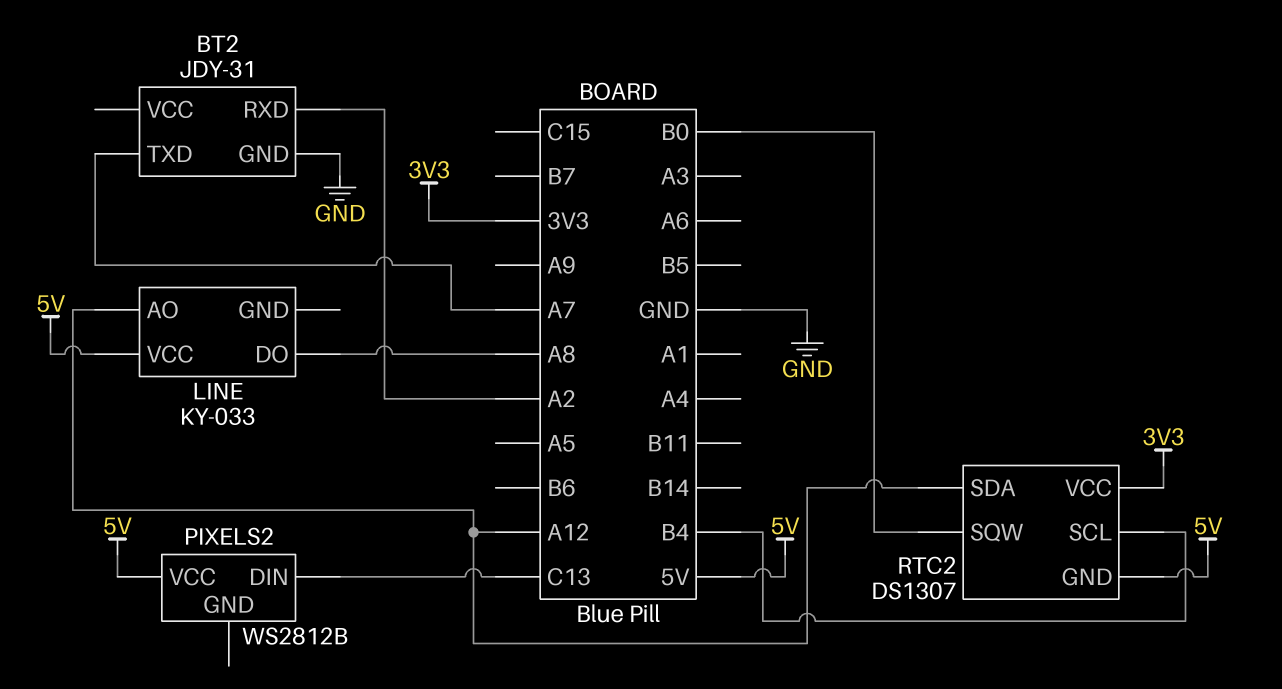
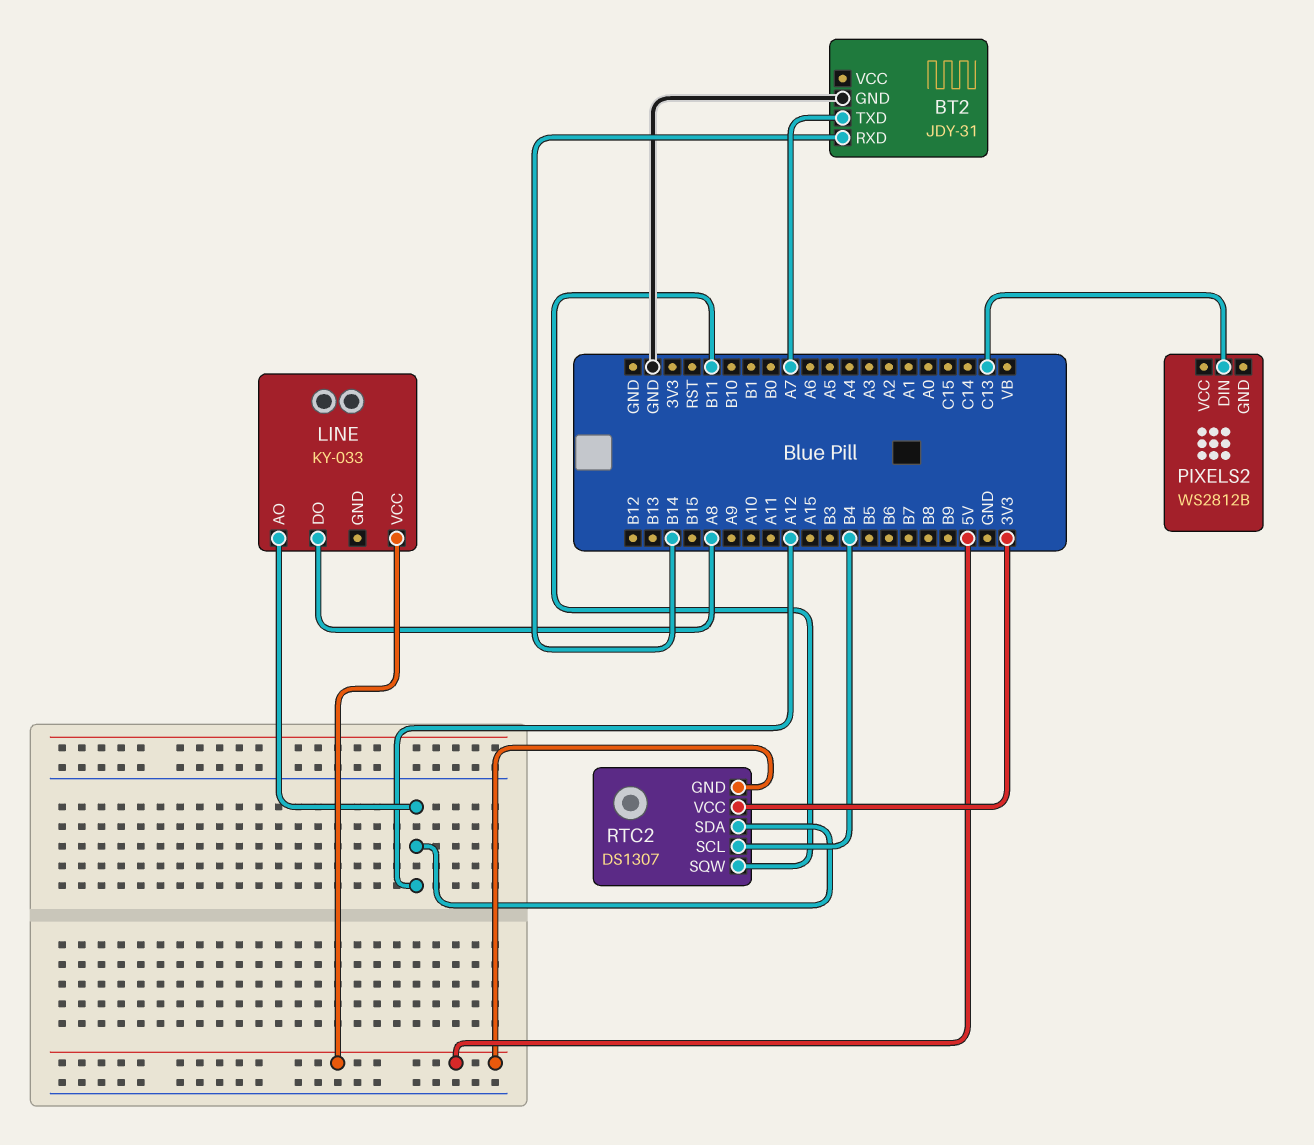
BT2 pin RXD: A2 -> B14
PIXELS2 pin VCC: 5V -> none
RTC2 pin SQW: B0 -> B11

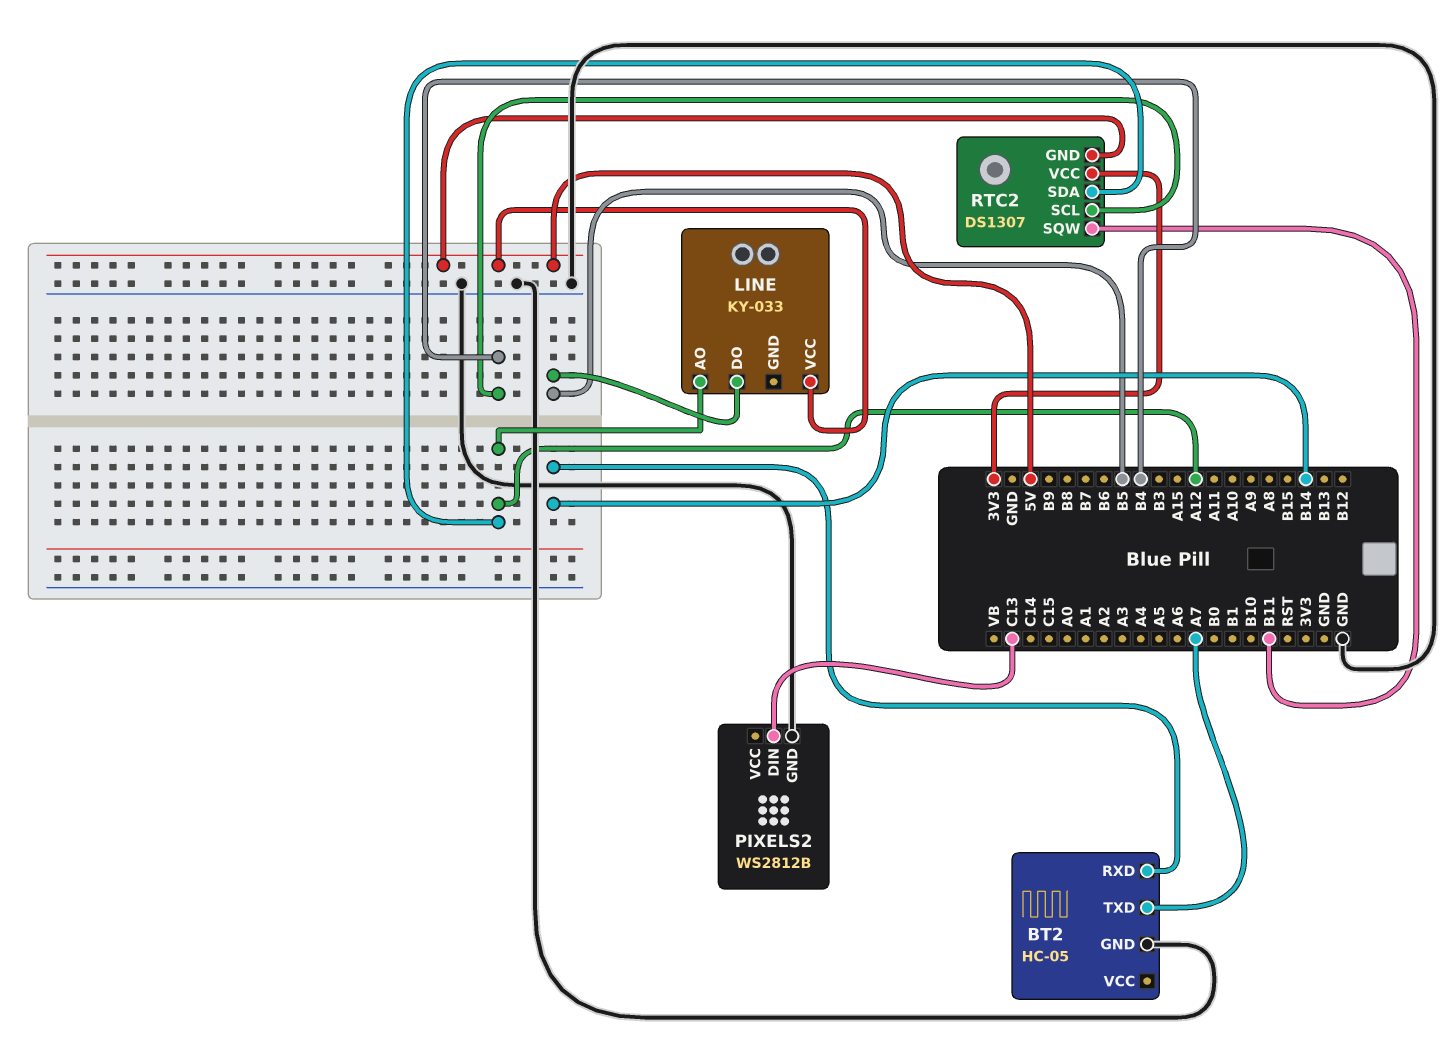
BT2: JDY-31 -> HC-05
LINE pin DO: A8 -> B5
PIXELS2 pin GND: none -> GND

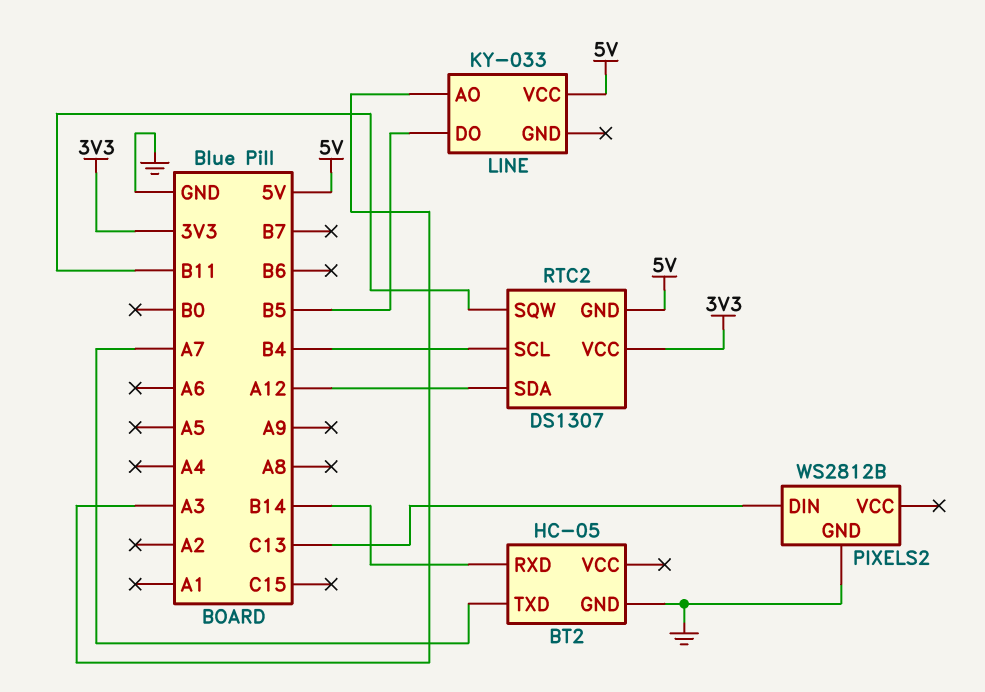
LINE pin AO: A12 -> A3

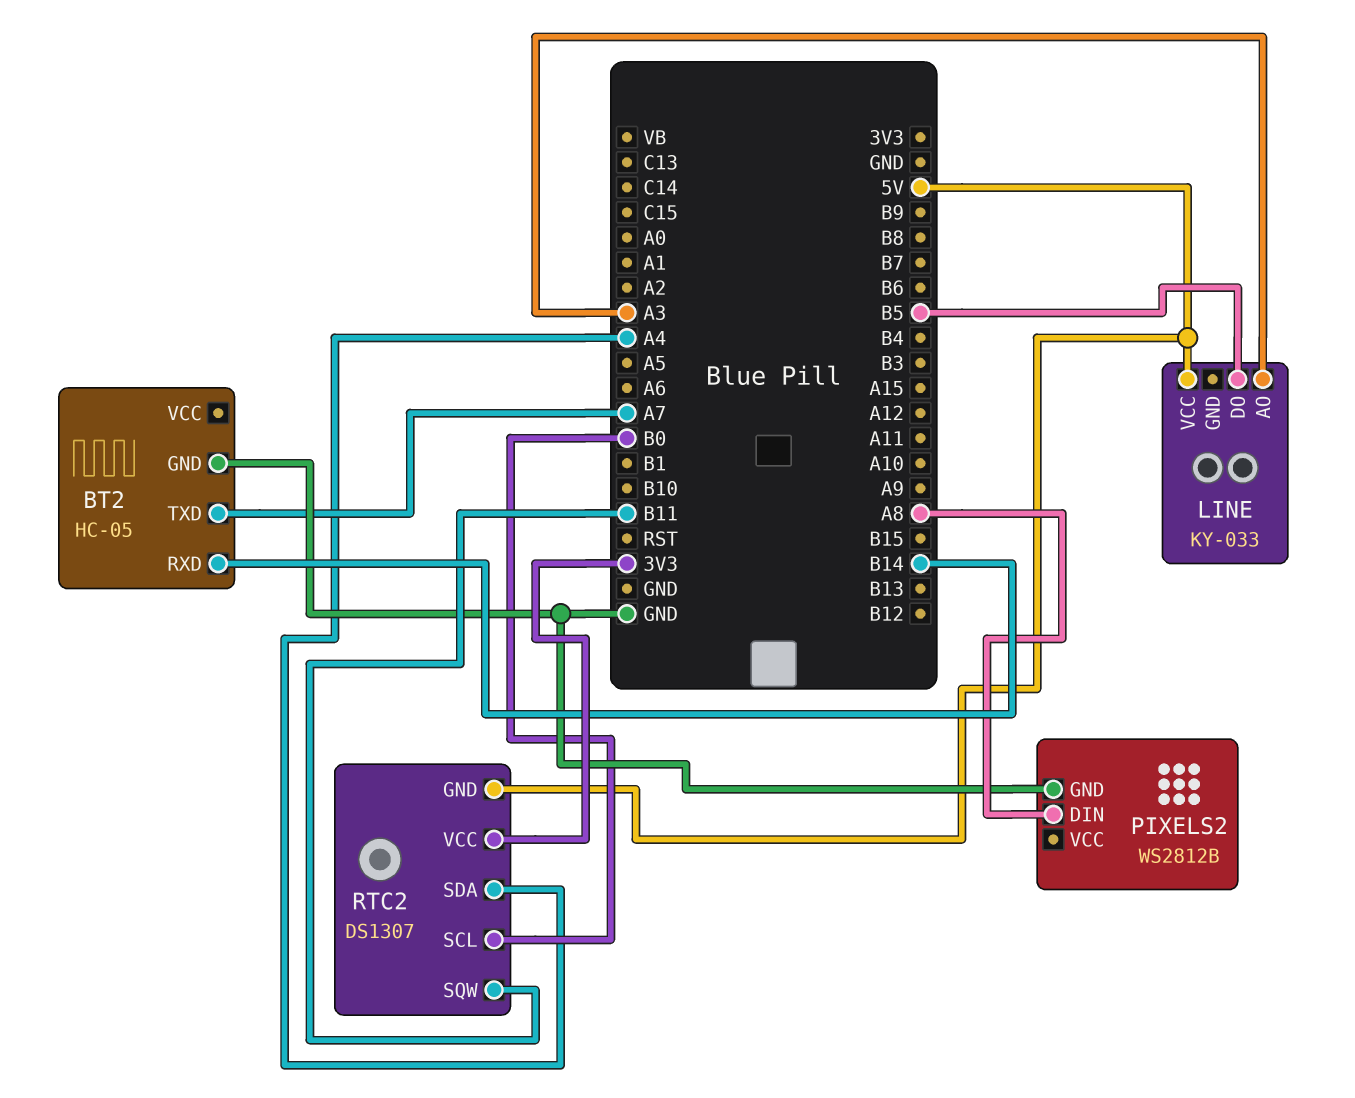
PIXELS2 pin DIN: C13 -> A8
RTC2 pin SCL: B4 -> B0
RTC2 pin SDA: A12 -> A4

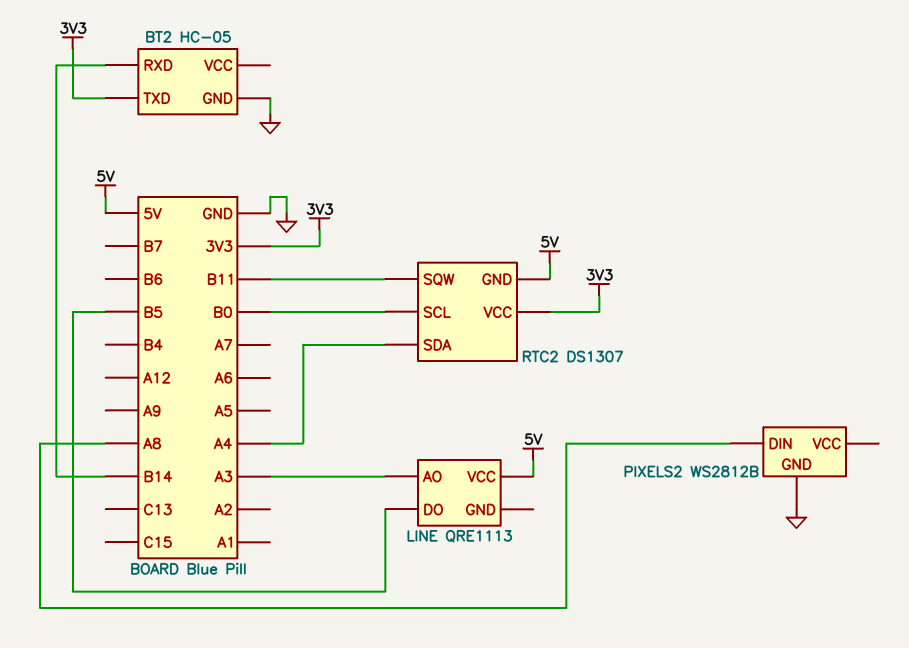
BT2 pin TXD: A7 -> 3V3
LINE: KY-033 -> QRE1113

